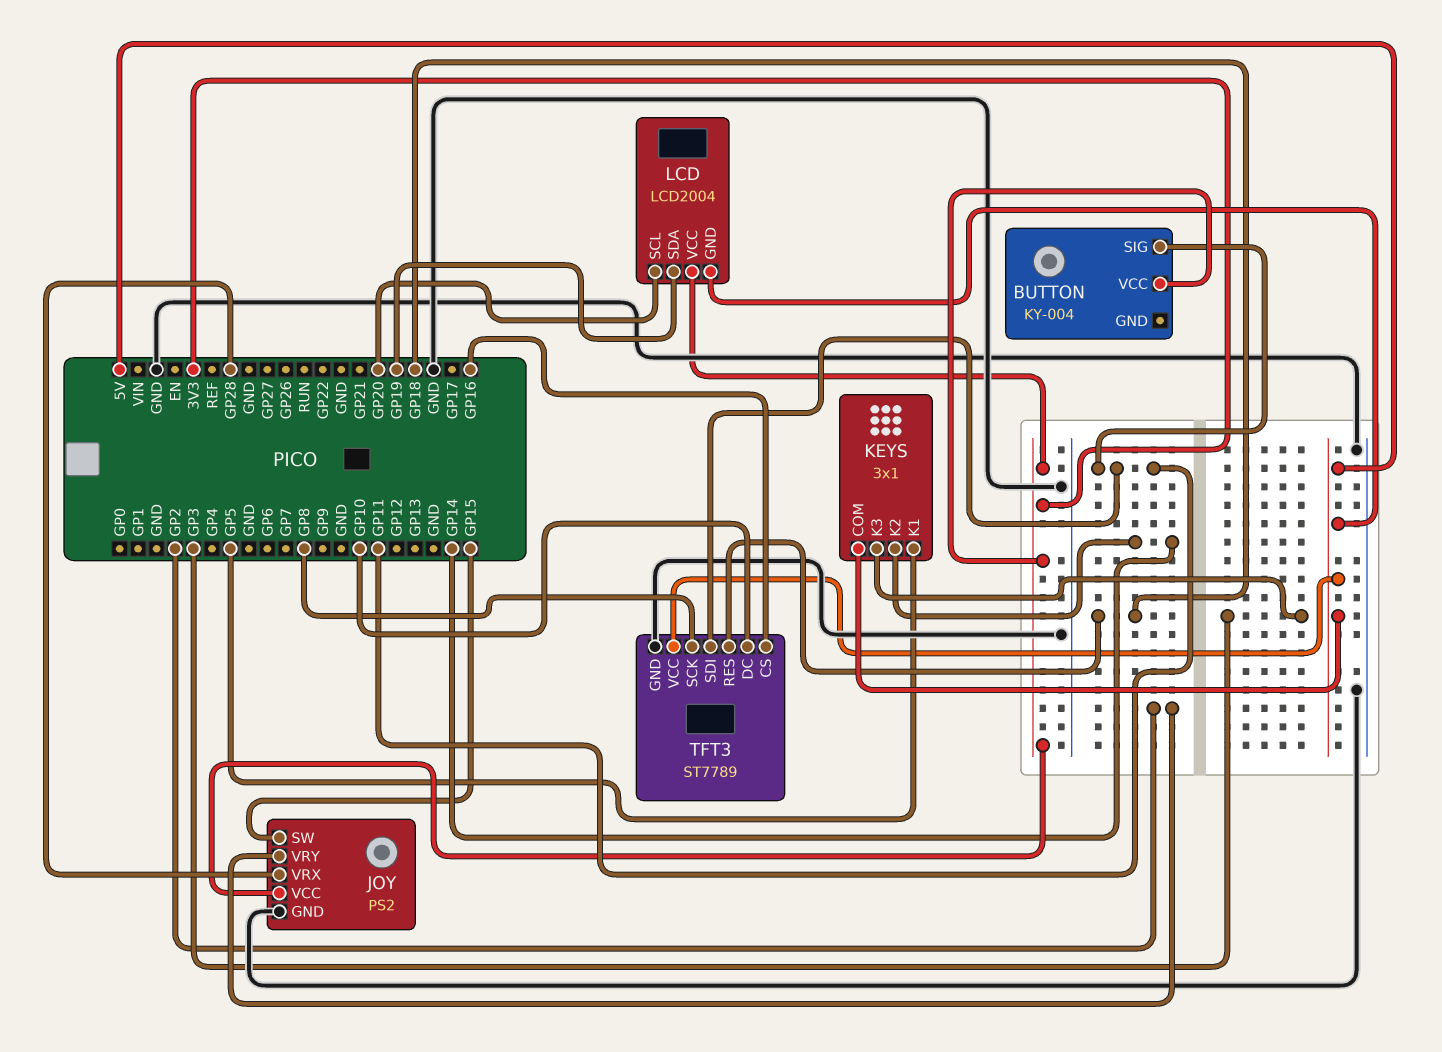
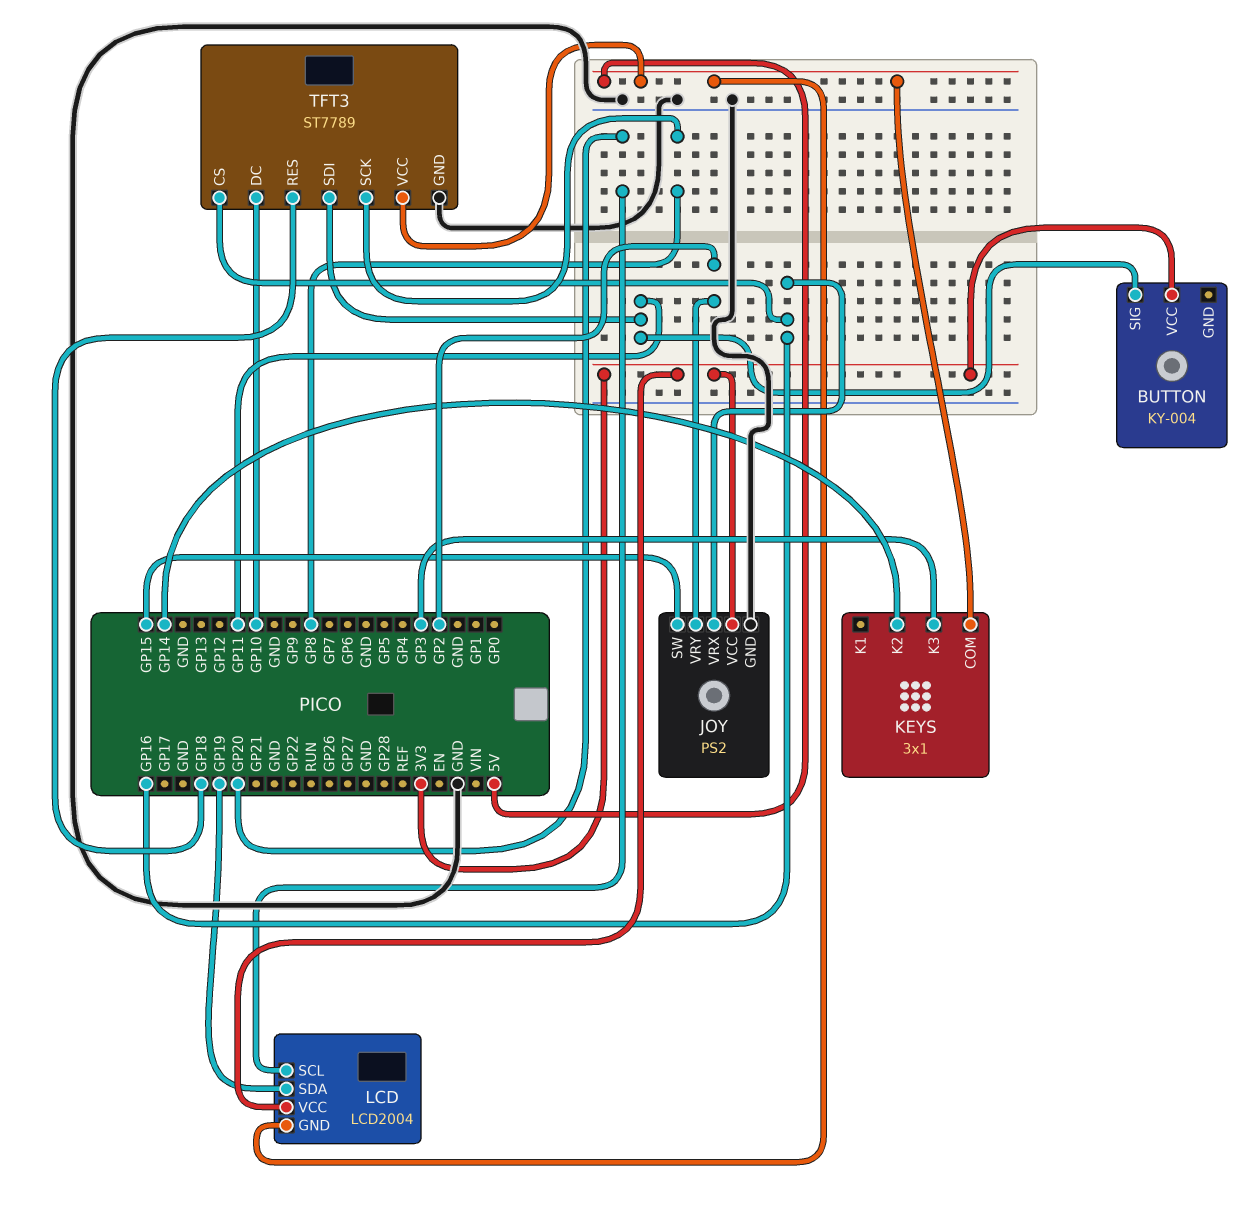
JOY pin VRX: GP28 -> GP16
KEYS pin K1: GP5 -> none

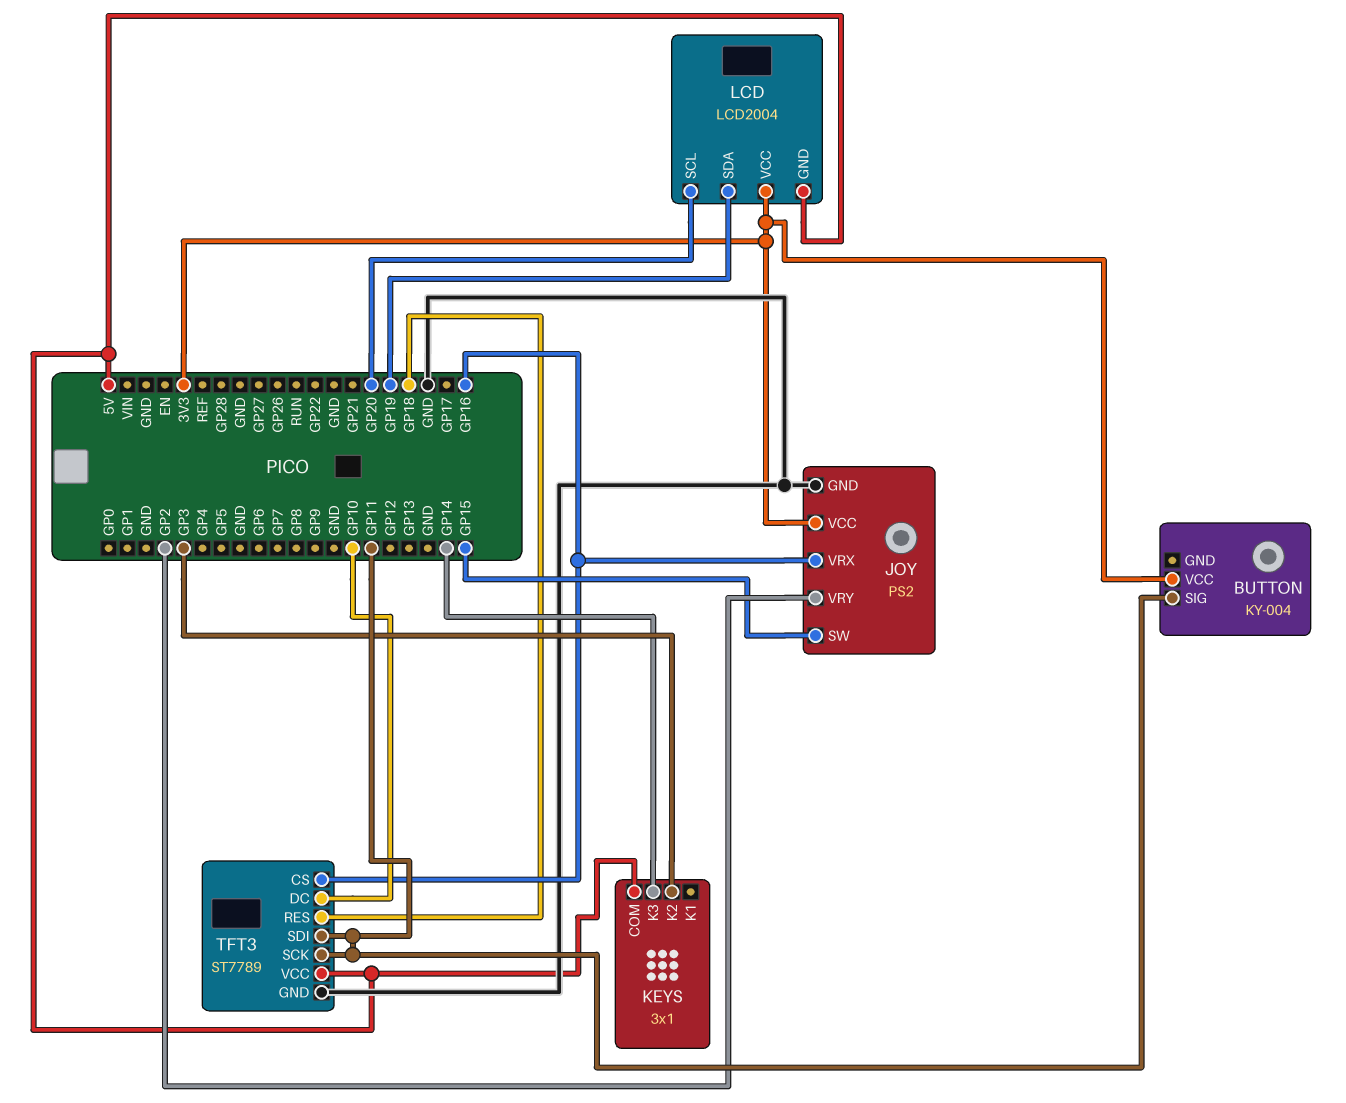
KEYS pin K2: GP14 -> GP3
KEYS pin K3: GP3 -> GP14
TFT3 pin SCK: GP8 -> GP11

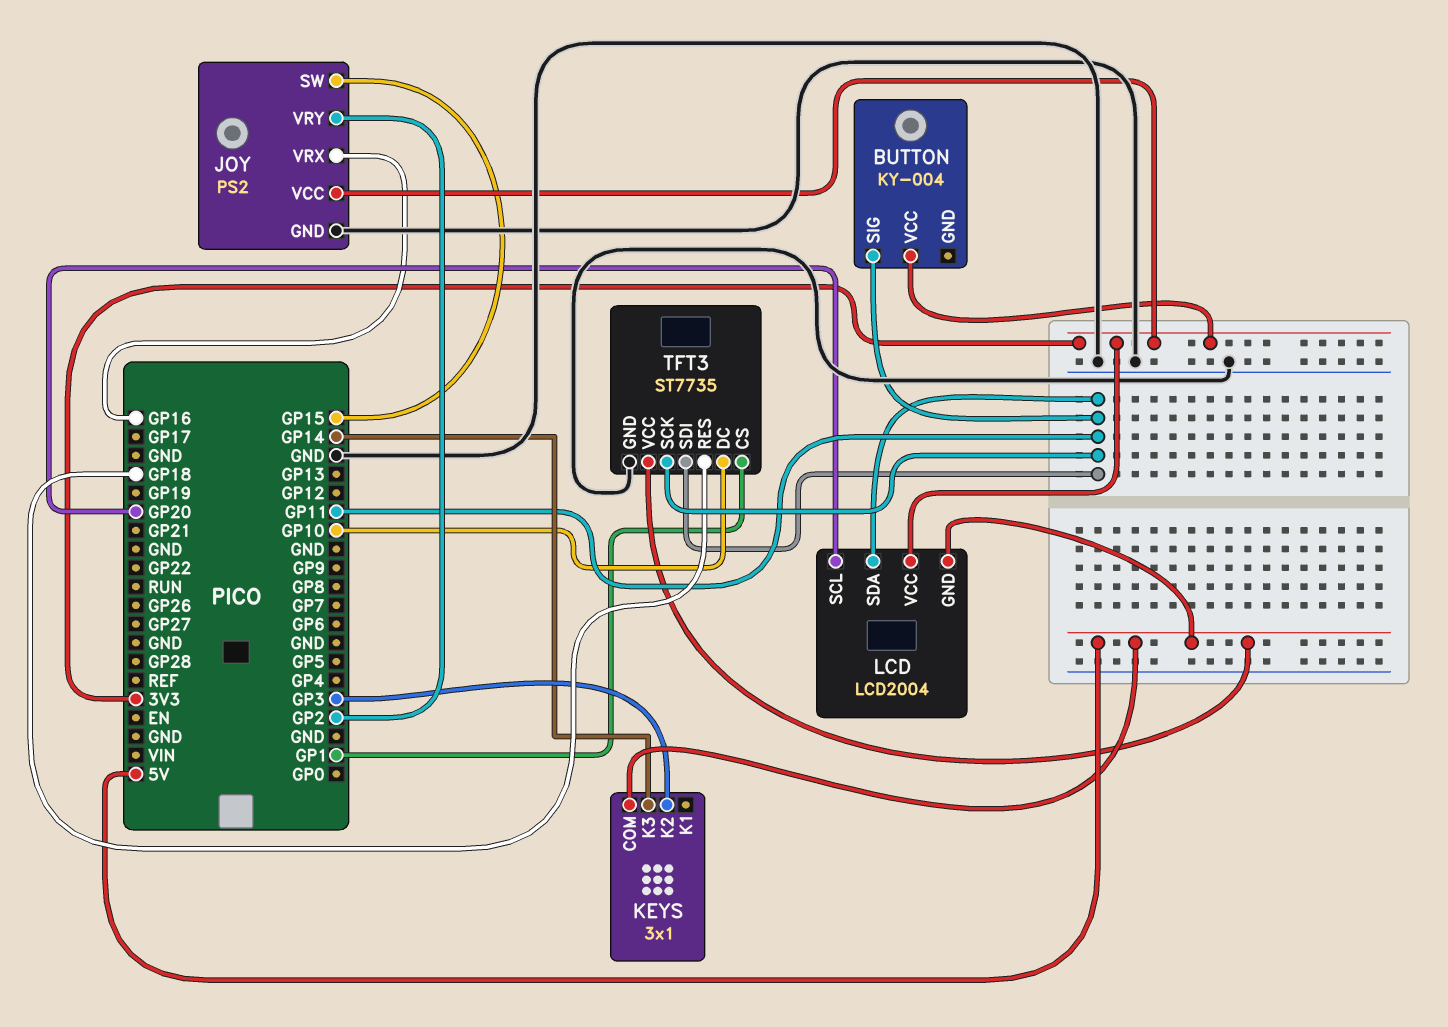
LCD pin SDA: GP19 -> GP11
TFT3: ST7789 -> ST7735
TFT3 pin CS: GP16 -> GP1

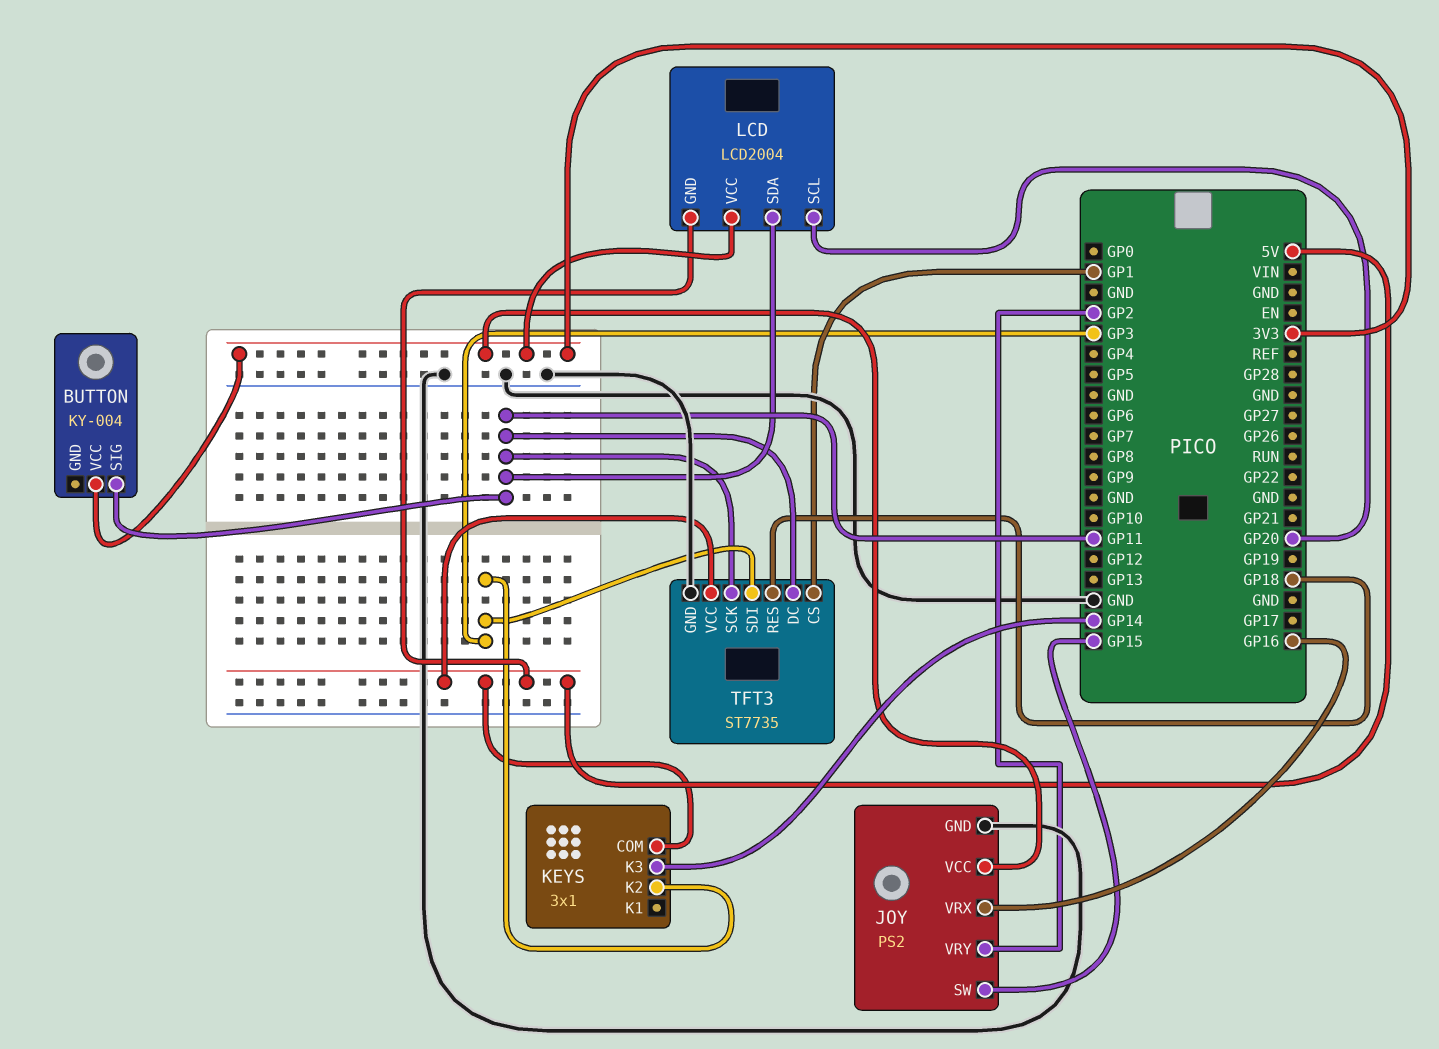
TFT3 pin DC: GP10 -> GP11
TFT3 pin SDI: GP11 -> GP3

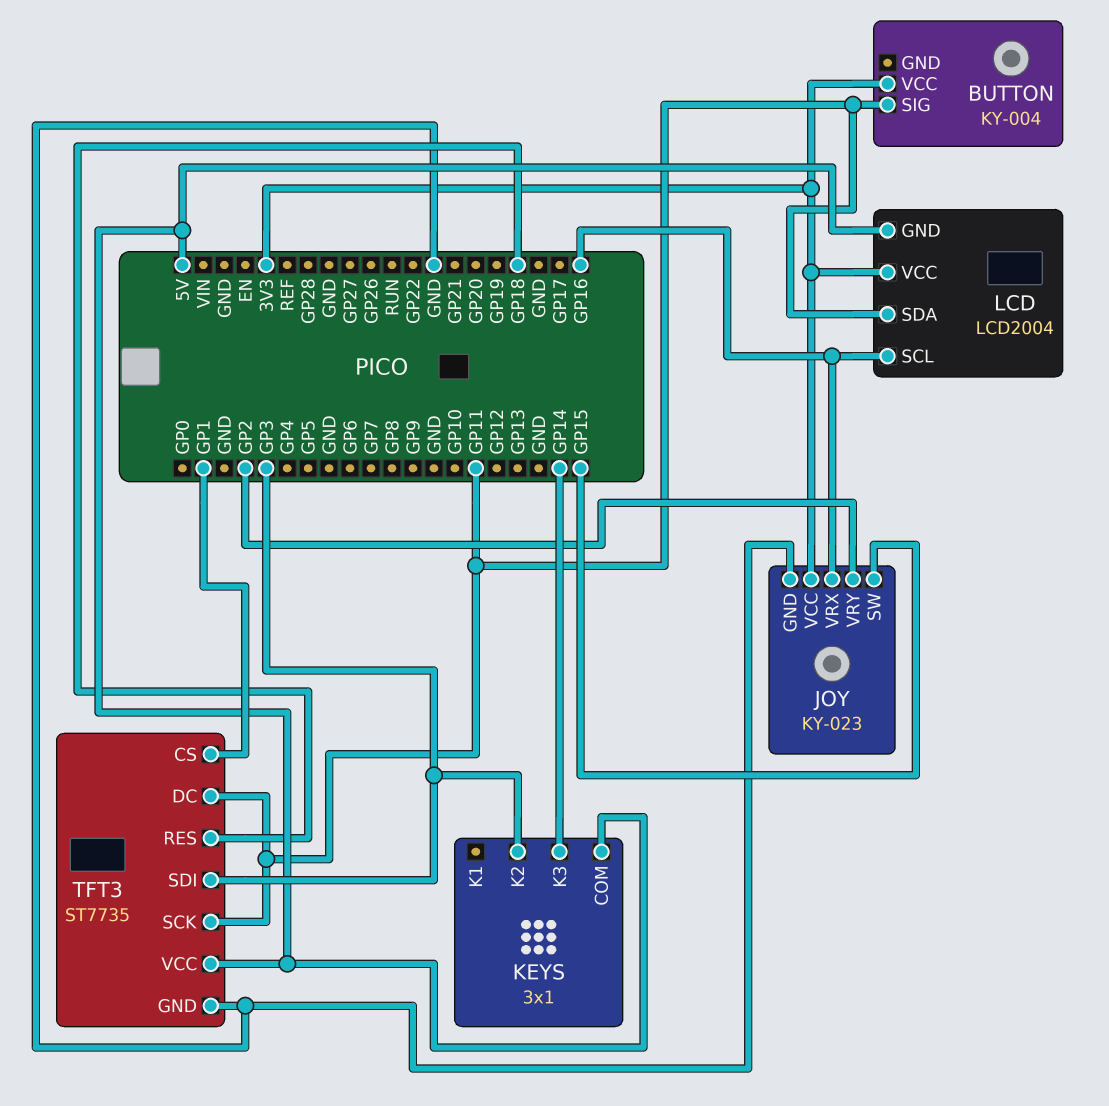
JOY: PS2 -> KY-023
LCD pin SCL: GP20 -> GP16

